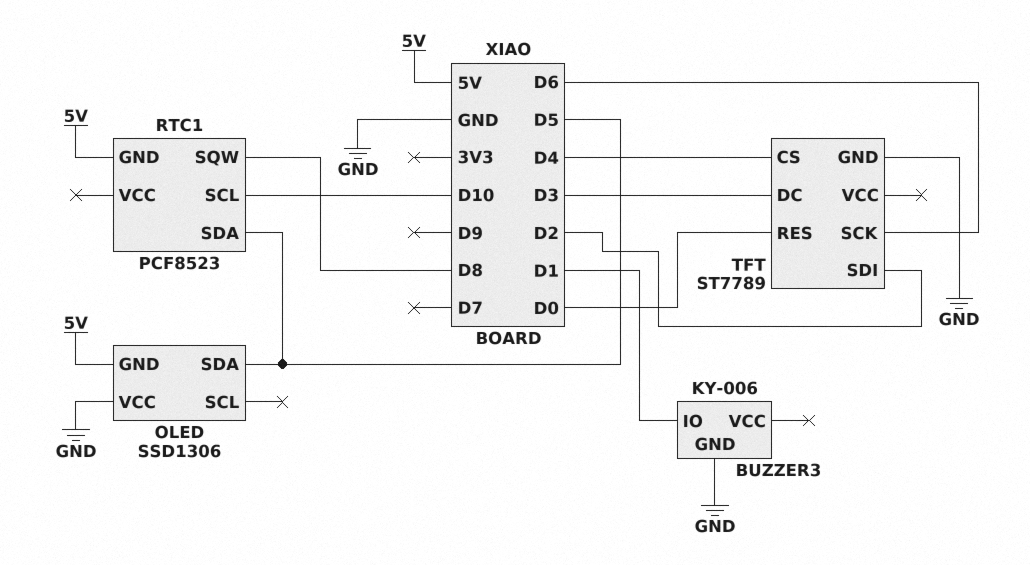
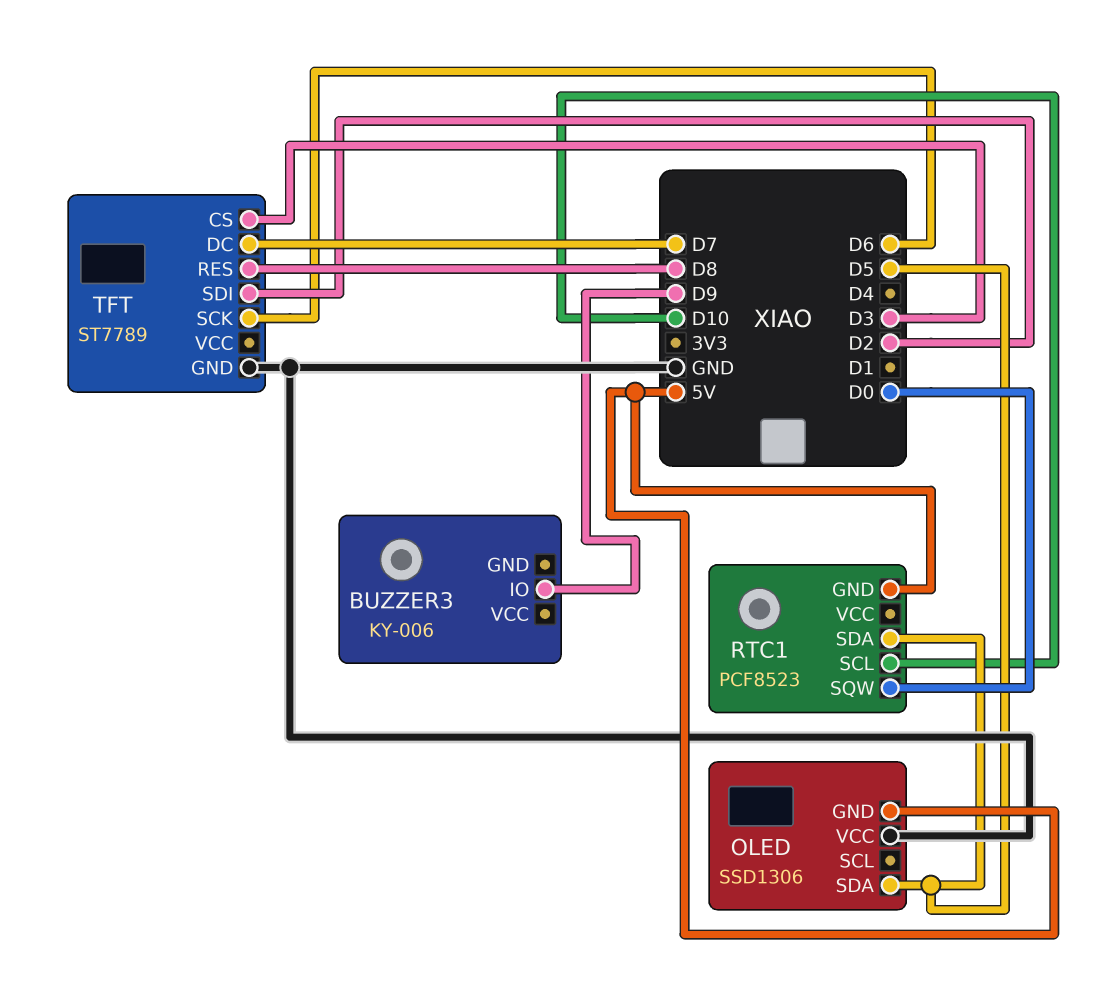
BUZZER3 pin GND: GND -> none
BUZZER3 pin IO: D1 -> D9
RTC1 pin SQW: D8 -> D0
TFT pin CS: D4 -> D3
TFT pin DC: D3 -> D7
TFT pin RES: D0 -> D8

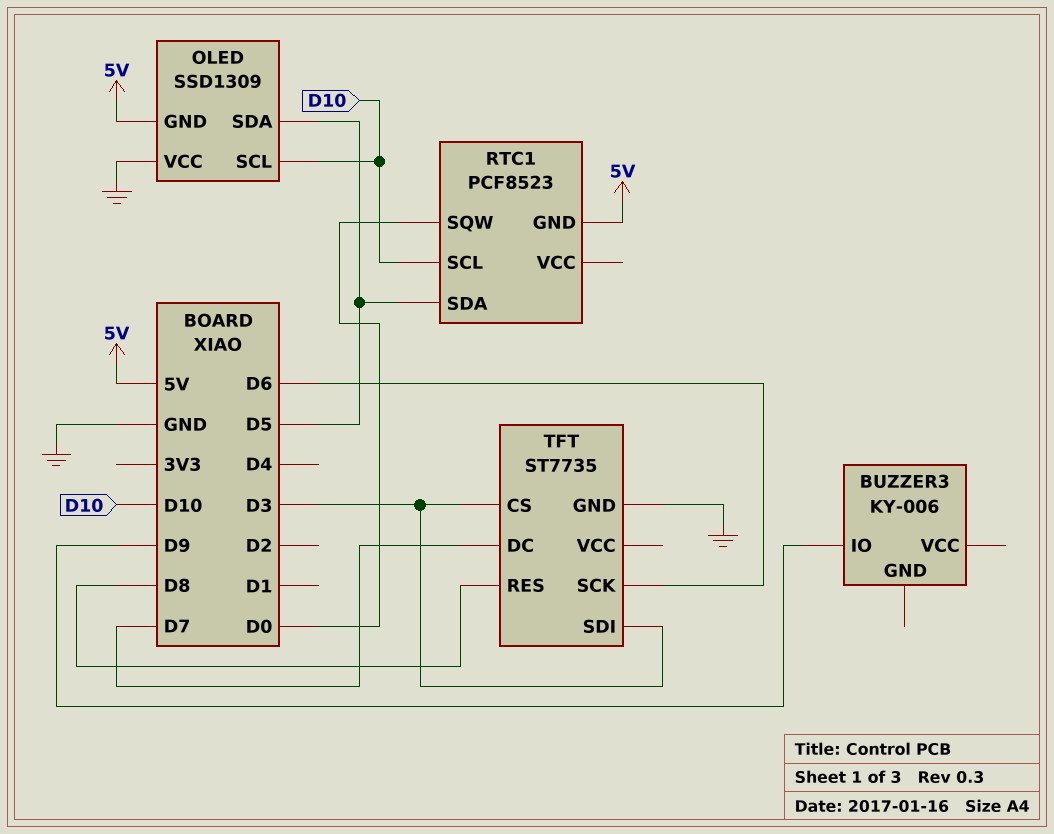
OLED: SSD1306 -> SSD1309
OLED pin SCL: none -> D10
TFT: ST7789 -> ST7735
TFT pin SDI: D2 -> D3

